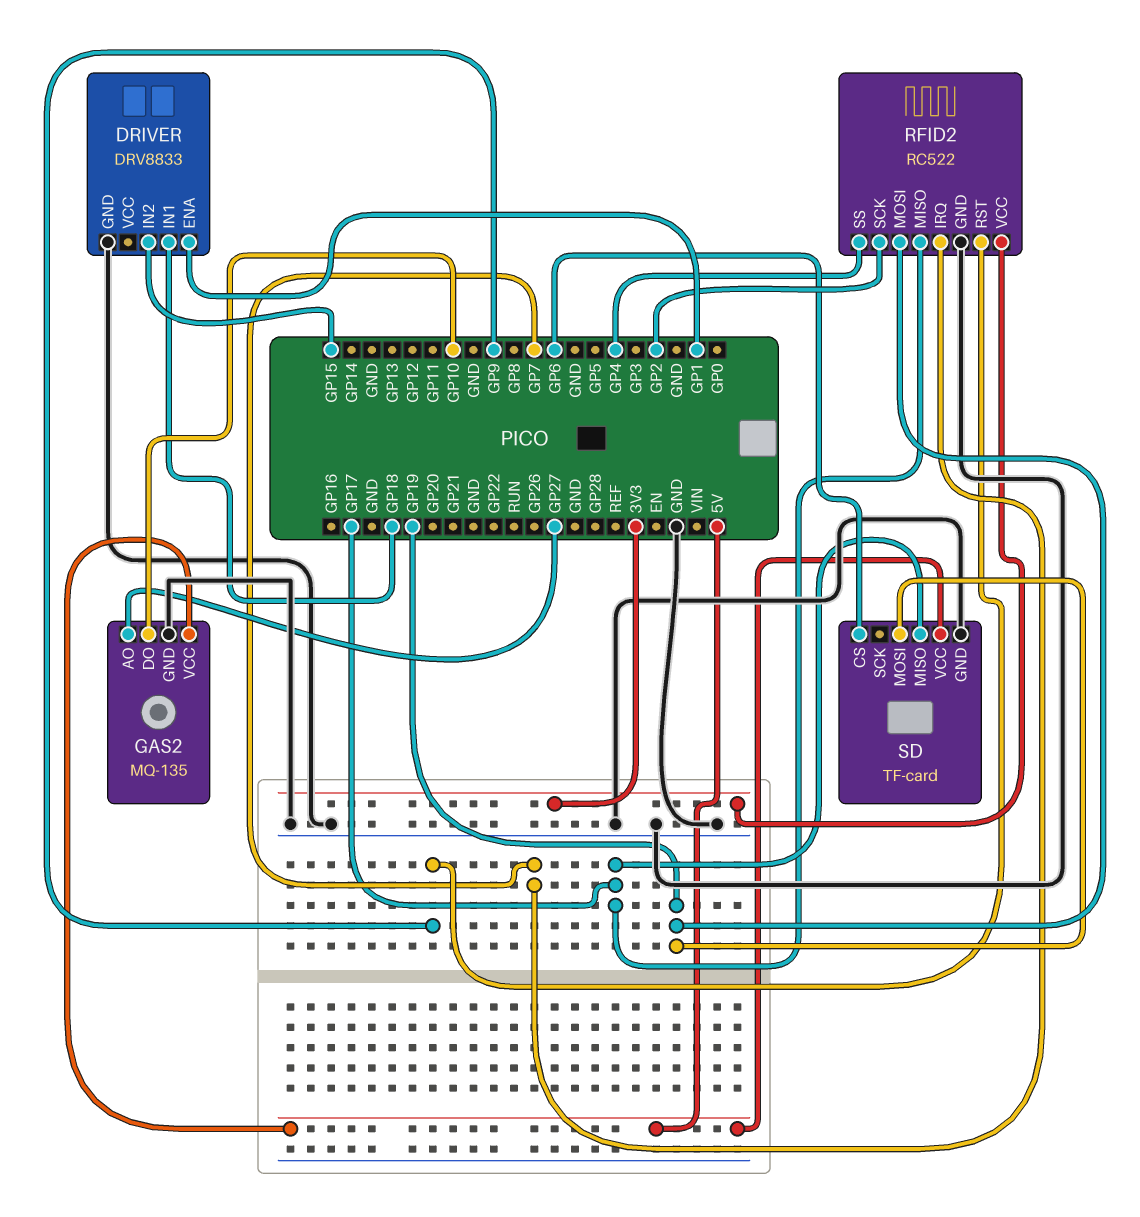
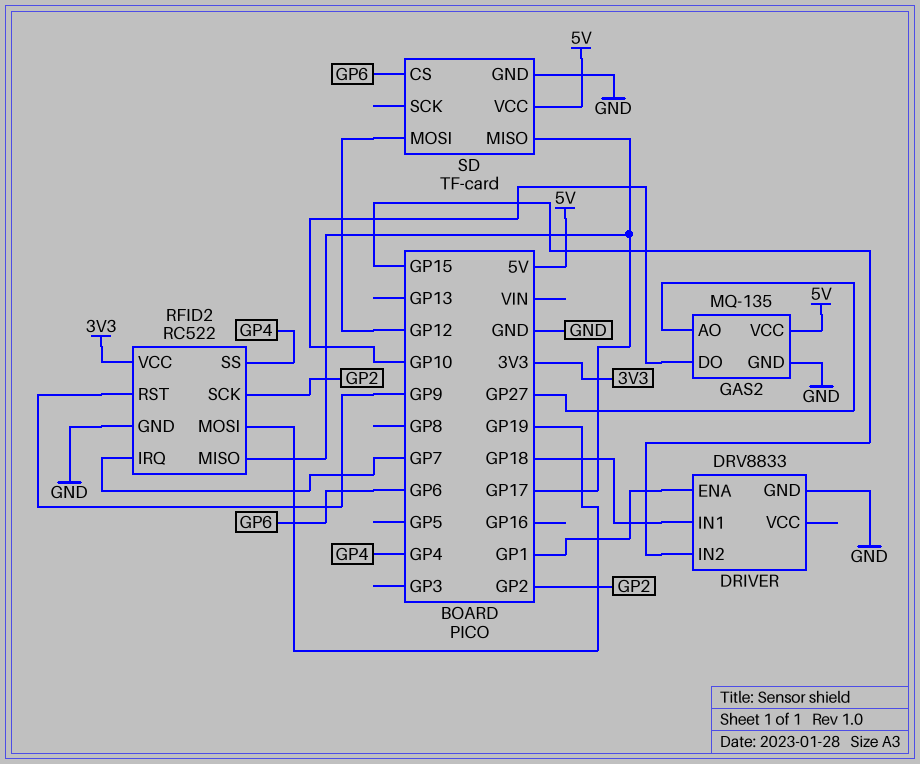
SD pin MOSI: GP19 -> GP12

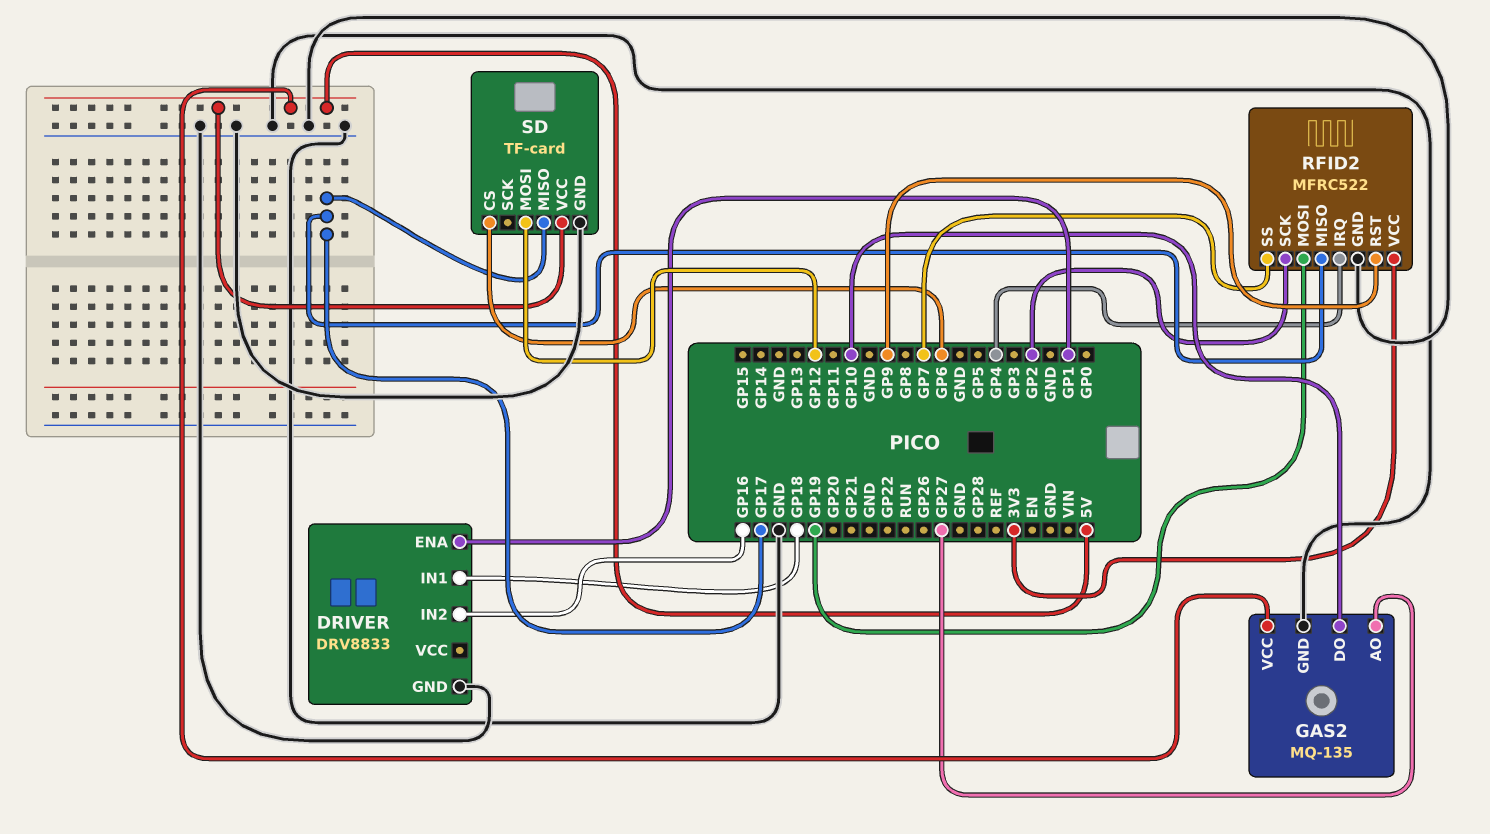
DRIVER pin IN2: GP15 -> GP16
RFID2: RC522 -> MFRC522
RFID2 pin IRQ: GP7 -> GP4
RFID2 pin SS: GP4 -> GP7

